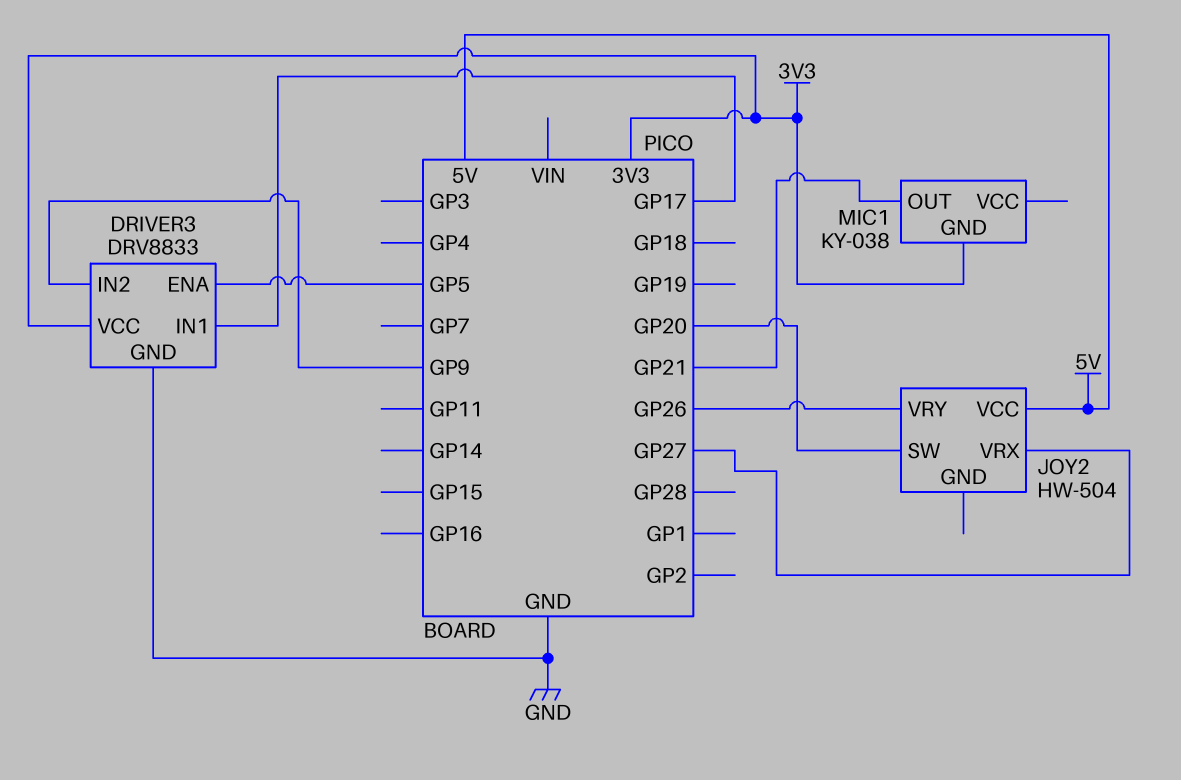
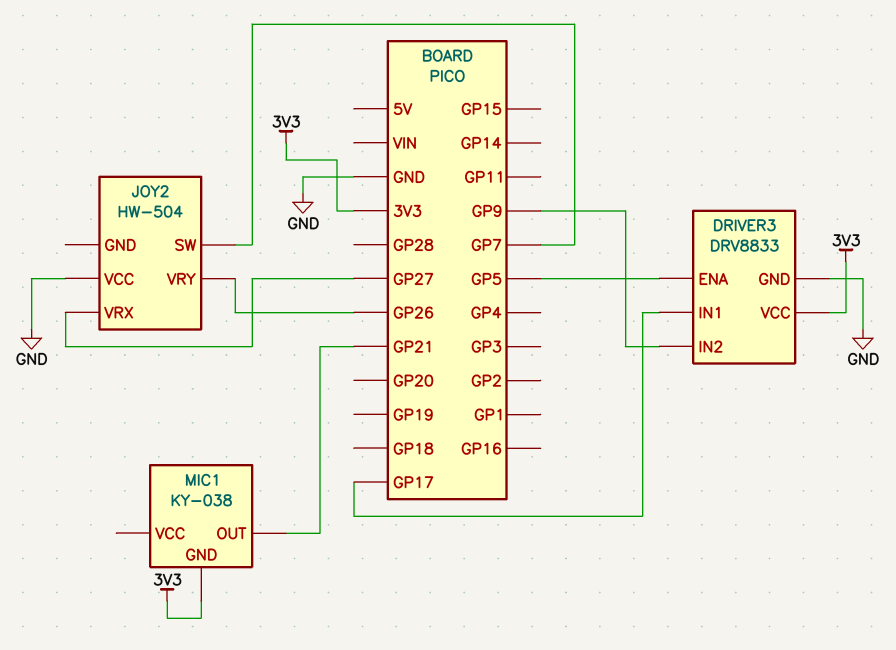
JOY2 pin SW: GP20 -> GP7
JOY2 pin VCC: 5V -> GND

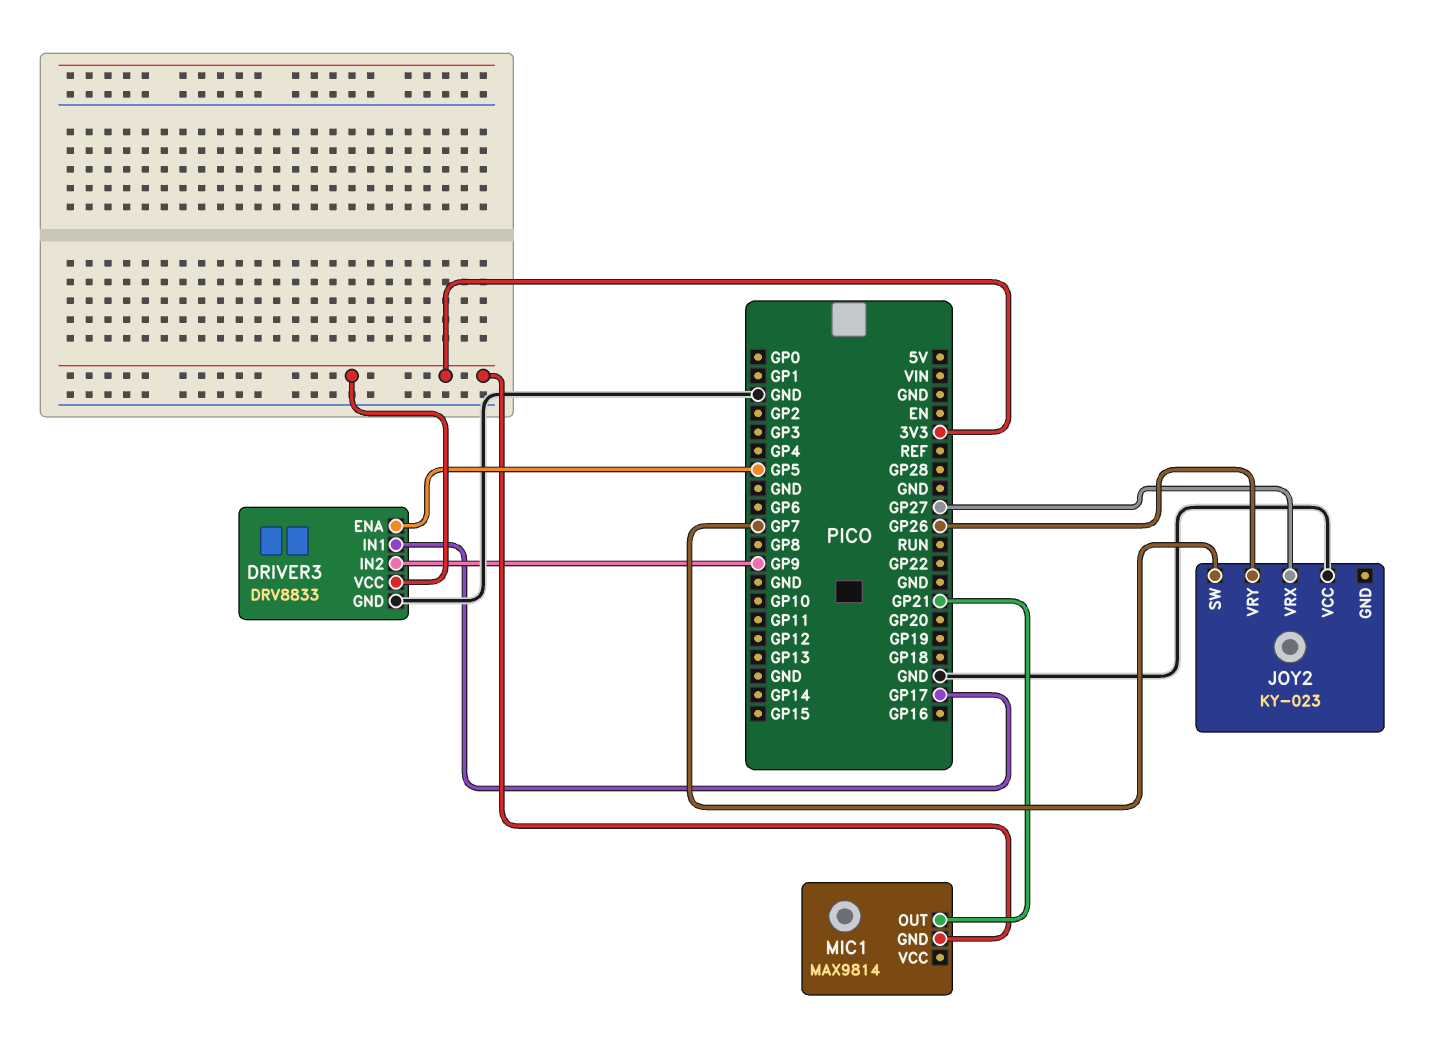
JOY2: HW-504 -> KY-023
MIC1: KY-038 -> MAX9814

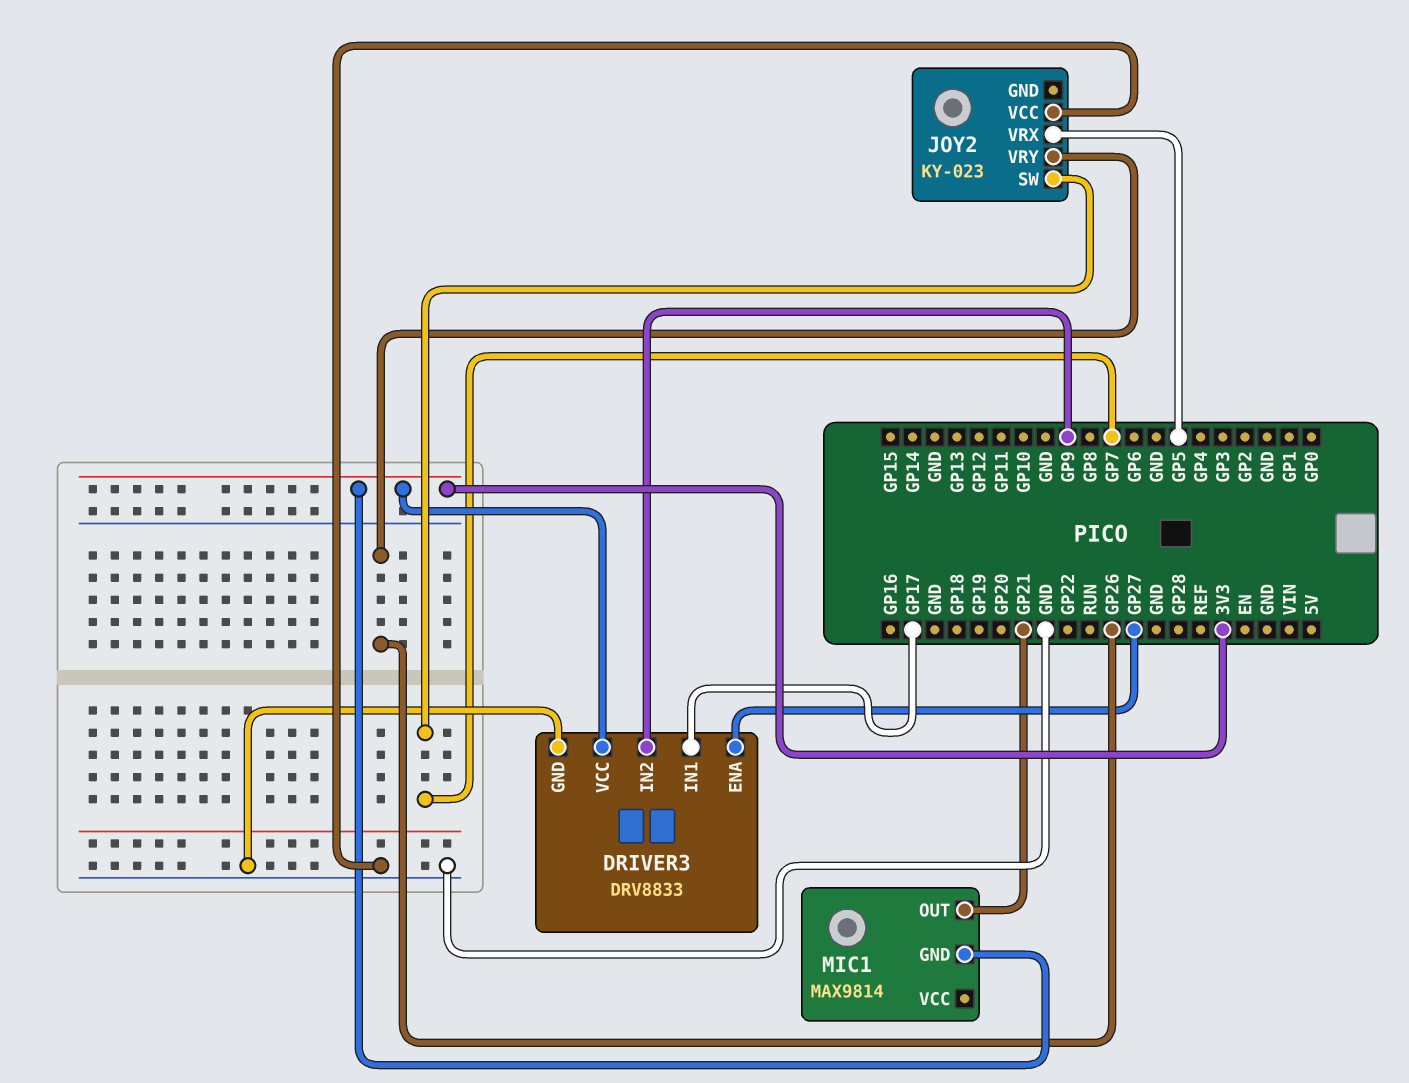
DRIVER3 pin ENA: GP5 -> GP27
JOY2 pin VRX: GP27 -> GP5

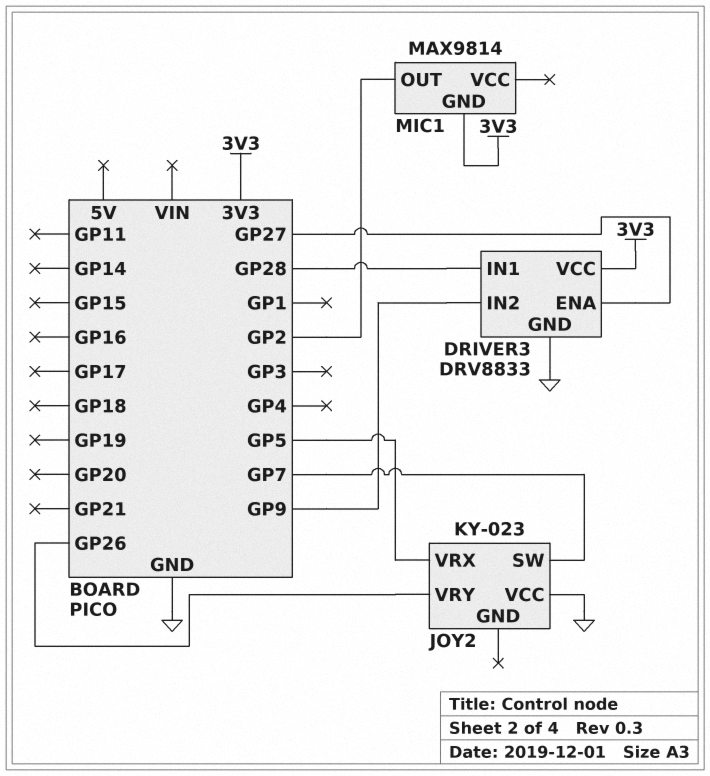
DRIVER3 pin IN1: GP17 -> GP28
MIC1 pin OUT: GP21 -> GP2

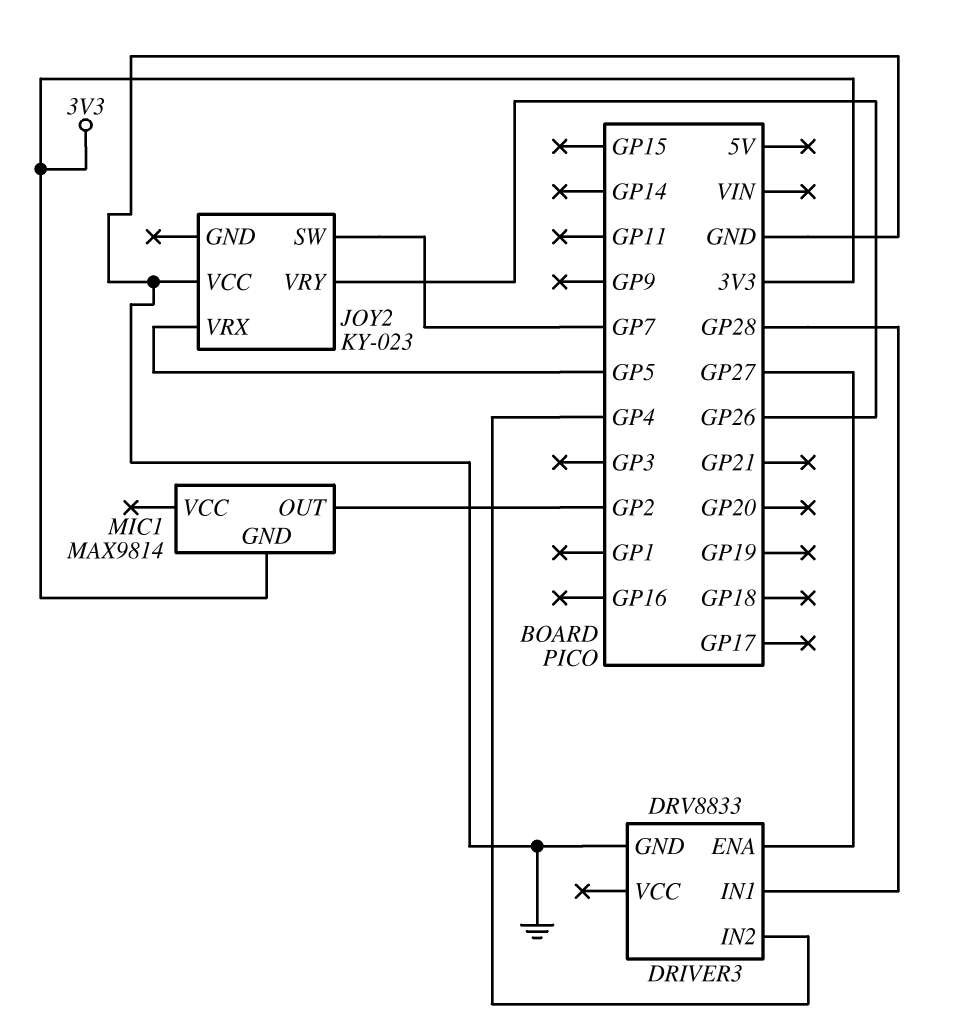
DRIVER3 pin IN2: GP9 -> GP4
DRIVER3 pin VCC: 3V3 -> none

